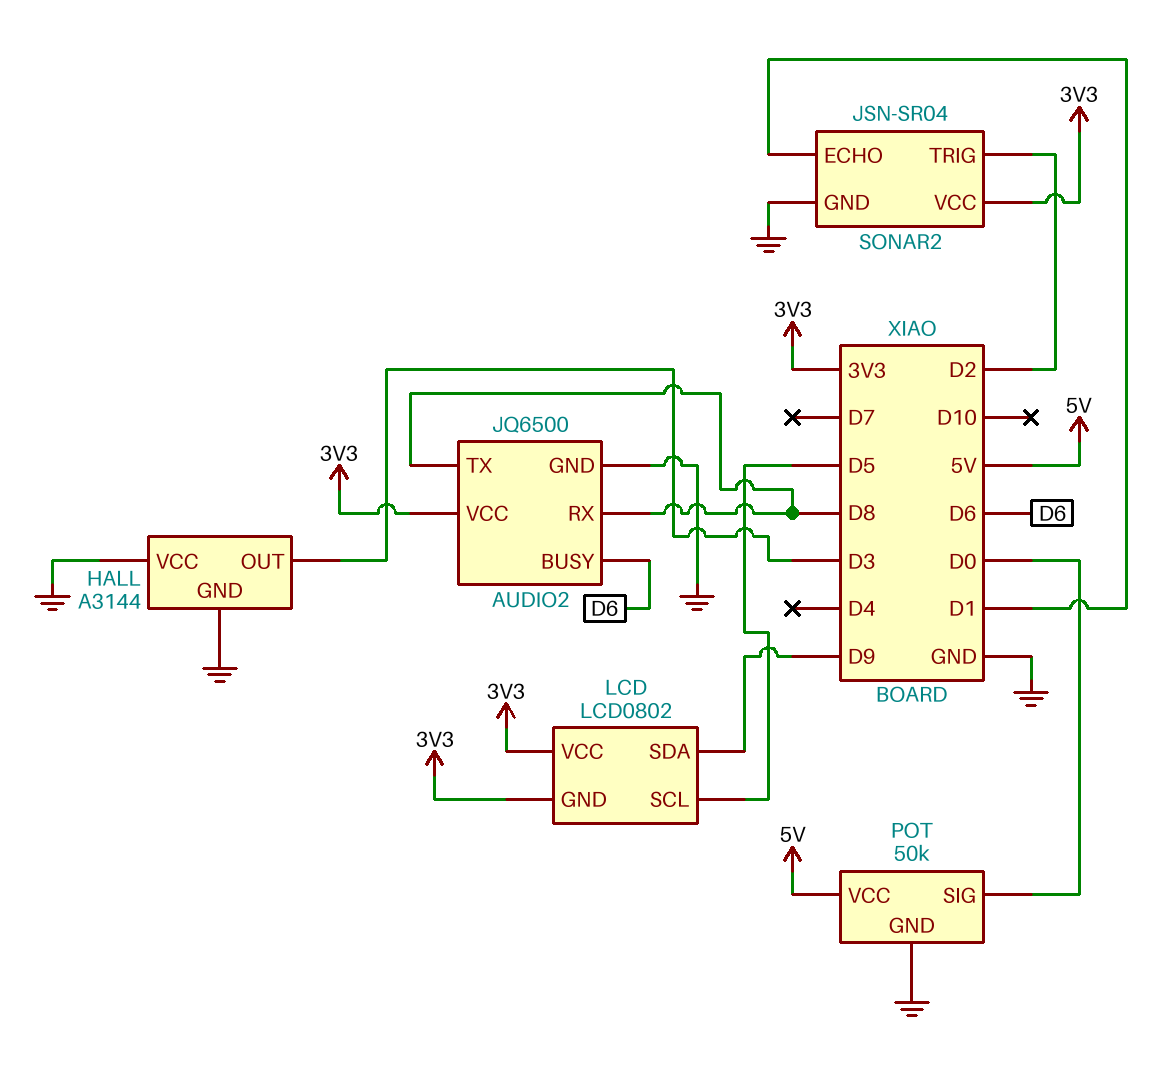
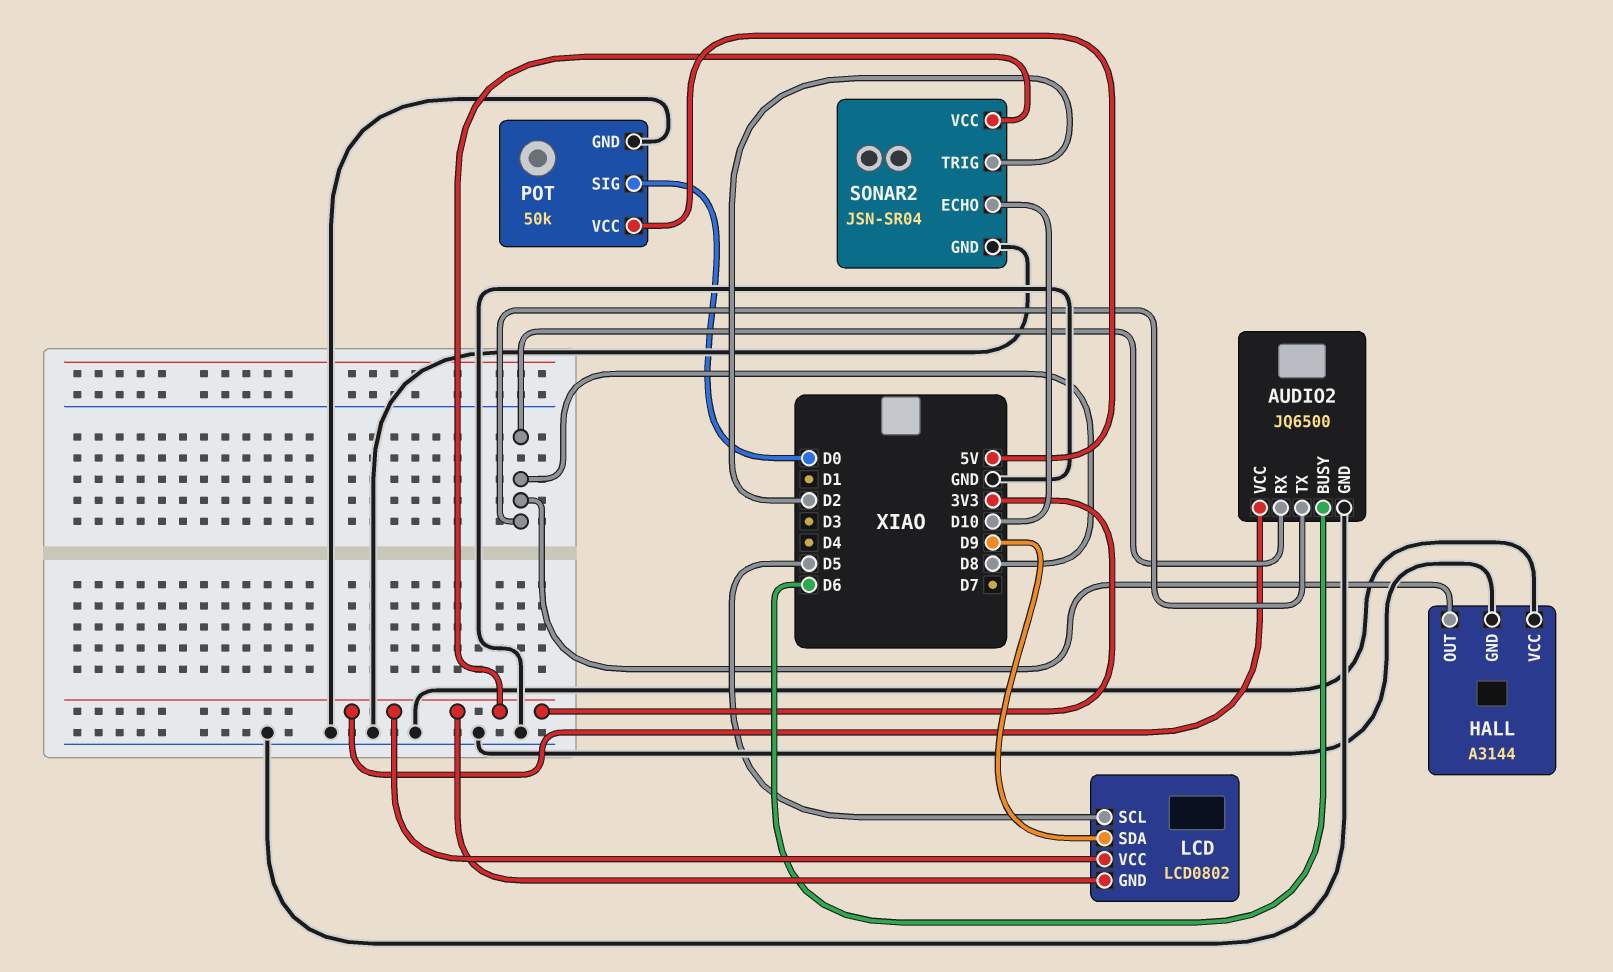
HALL pin OUT: D3 -> D8
SONAR2 pin ECHO: D1 -> D10

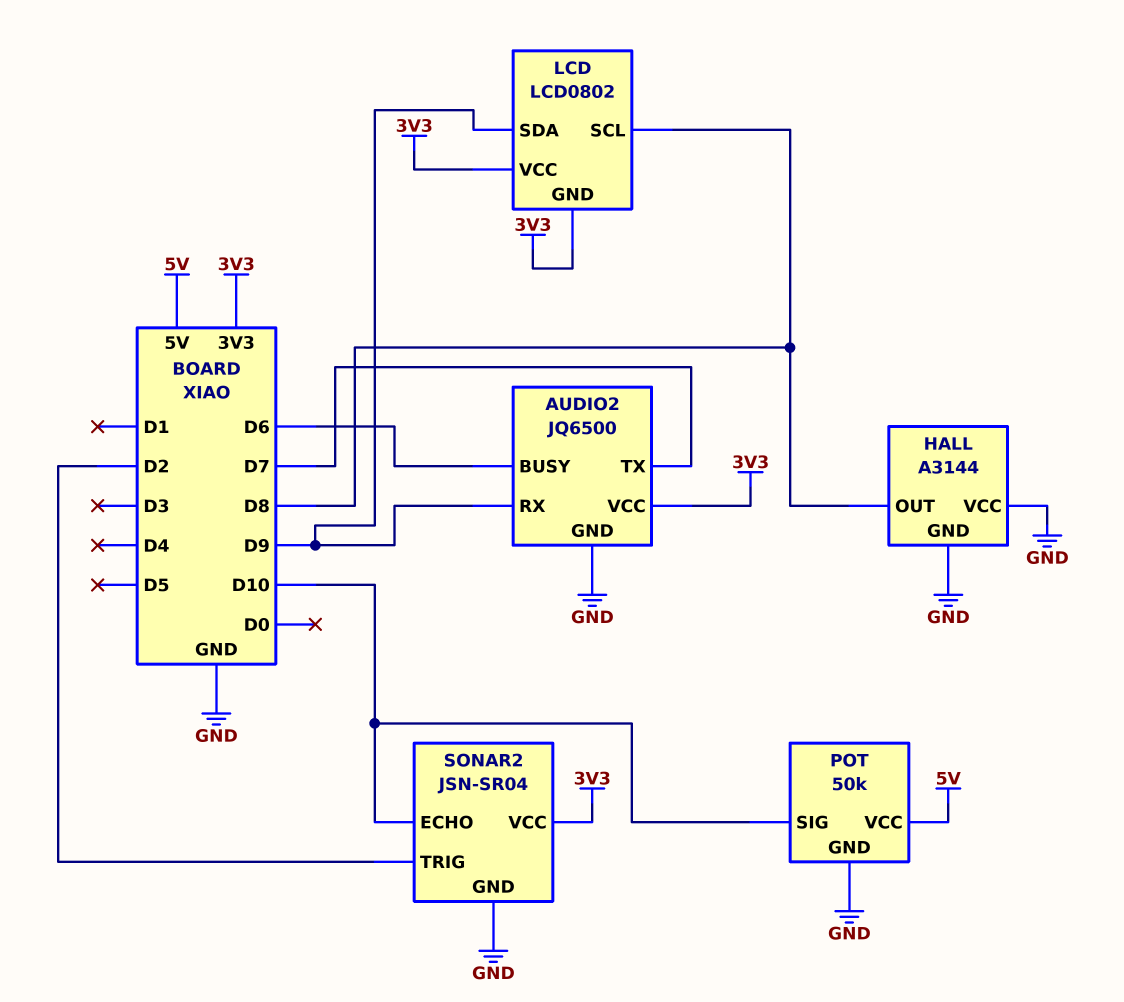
AUDIO2 pin RX: D8 -> D9
AUDIO2 pin TX: D8 -> D7
LCD pin SCL: D5 -> D8
POT pin SIG: D0 -> D10

